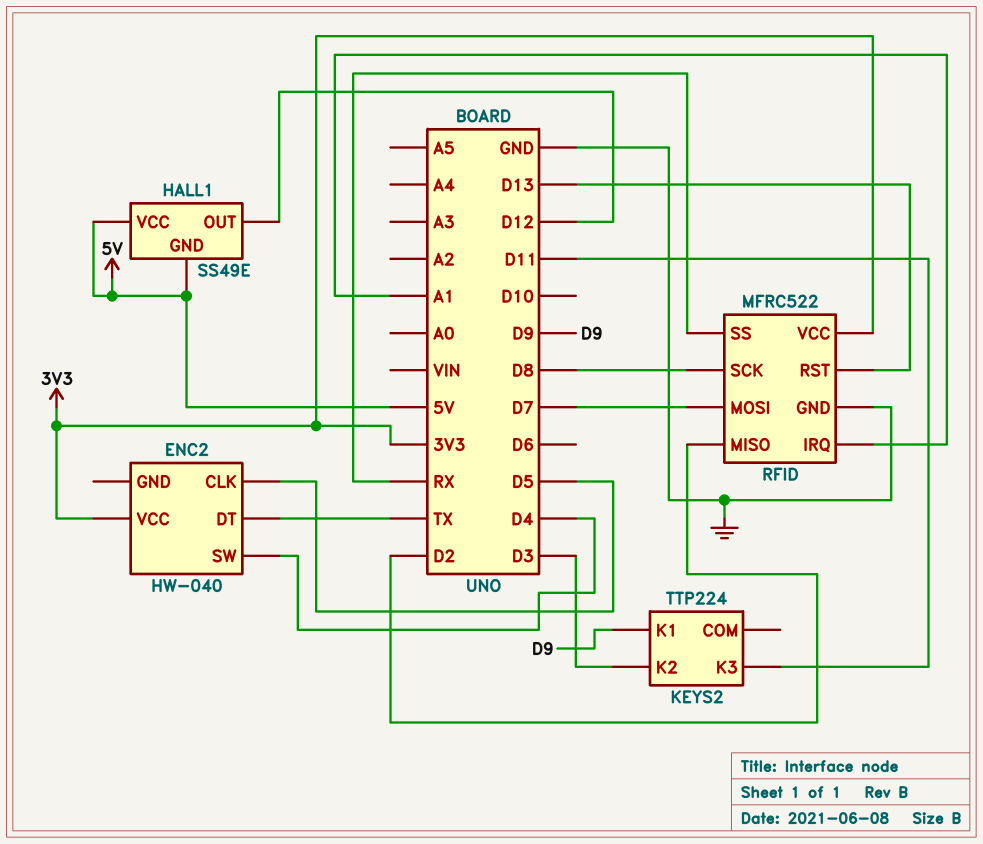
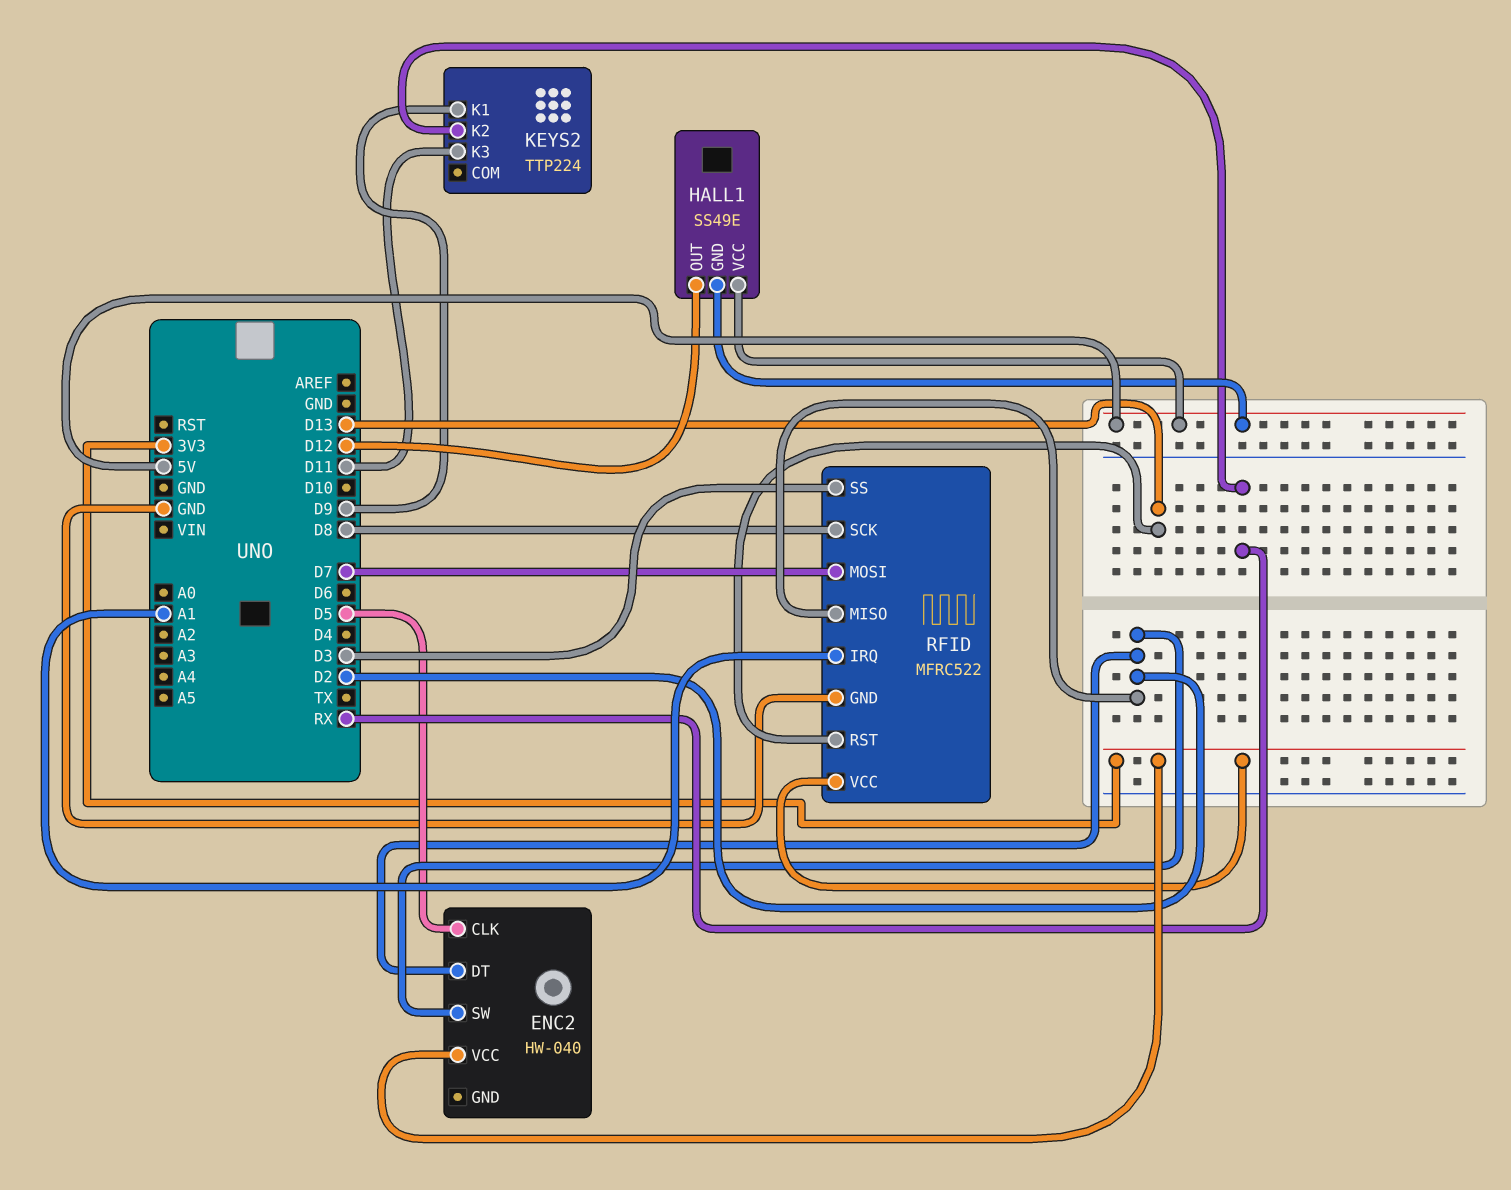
ENC2 pin DT: TX -> D2
ENC2 pin SW: D4 -> D2
KEYS2 pin K2: D3 -> RX
RFID pin SS: RX -> D3

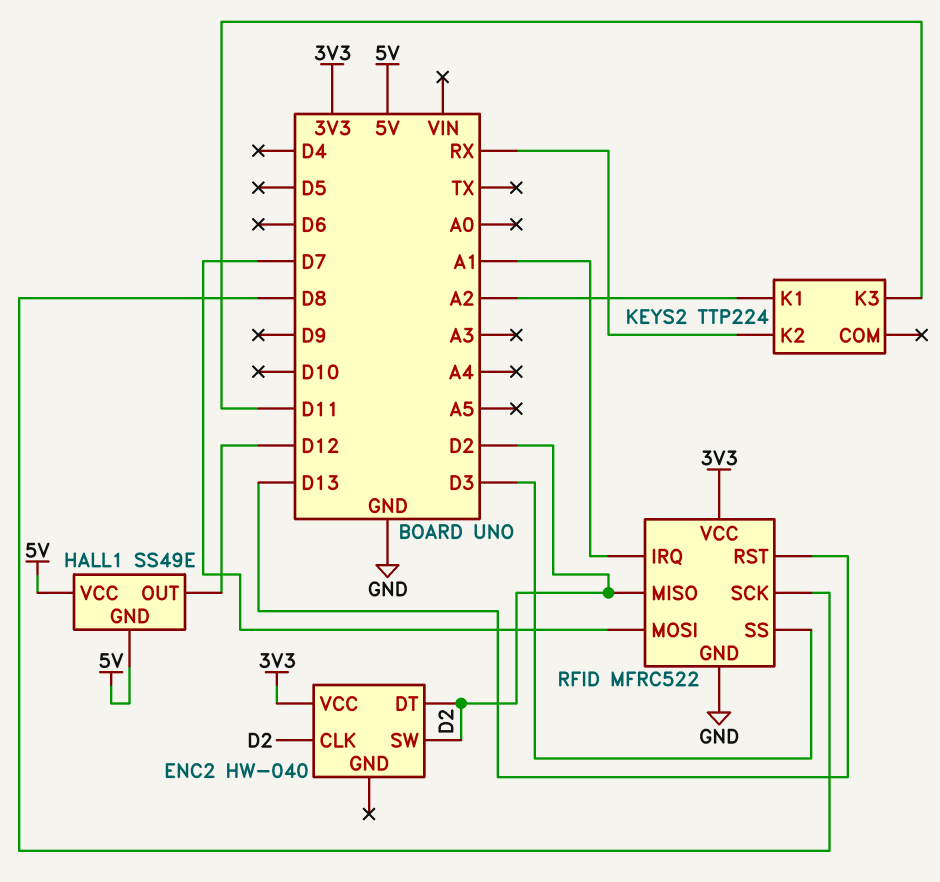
ENC2 pin CLK: D5 -> D2
KEYS2 pin K1: D9 -> A2

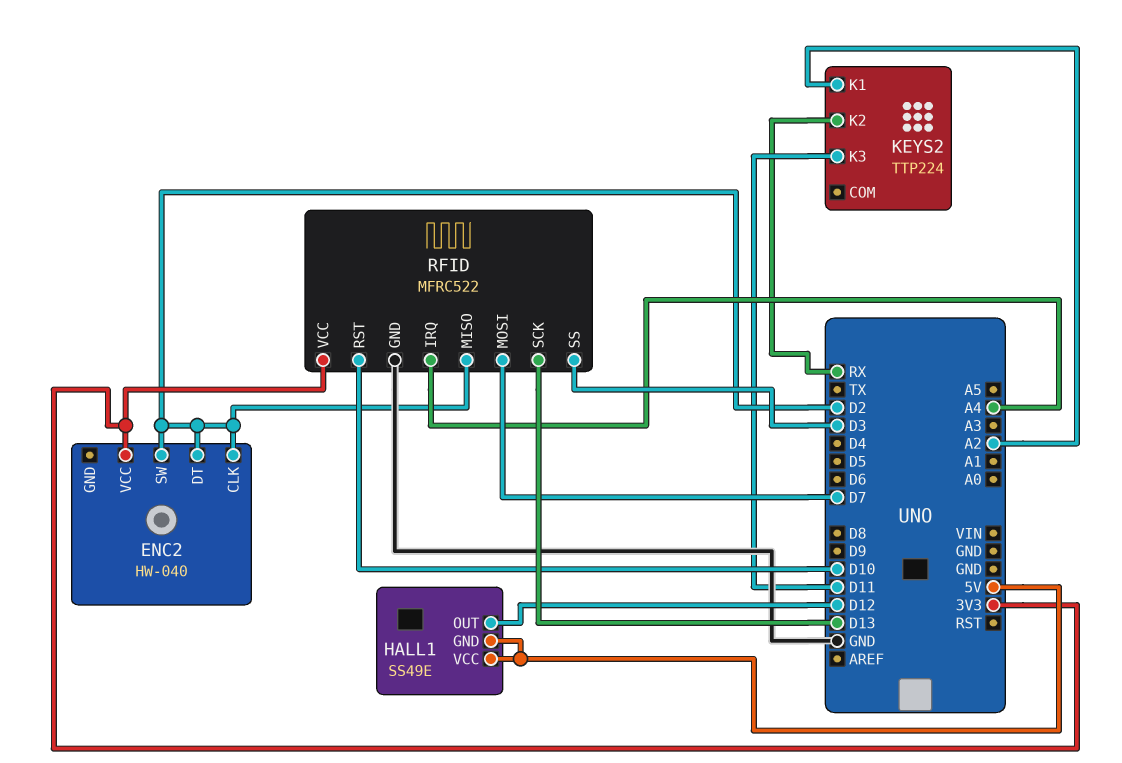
RFID pin IRQ: A1 -> A4
RFID pin RST: D13 -> D10
RFID pin SCK: D8 -> D13

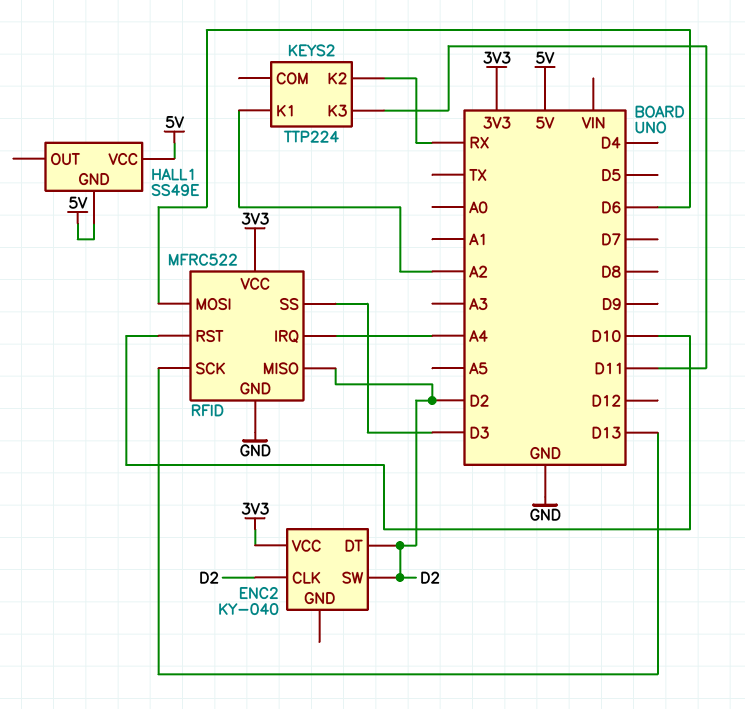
ENC2: HW-040 -> KY-040
HALL1 pin OUT: D12 -> none
RFID pin MOSI: D7 -> D6

